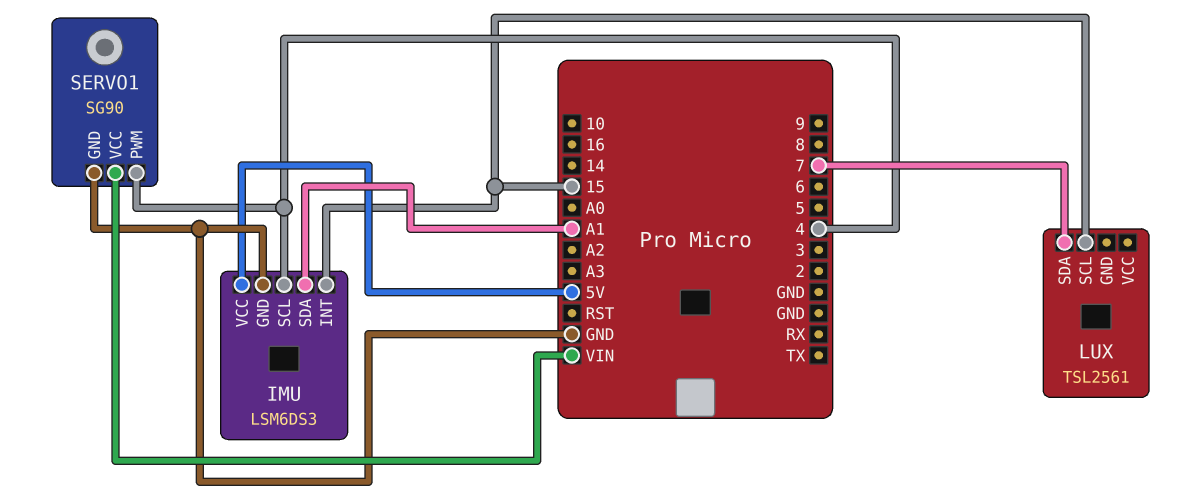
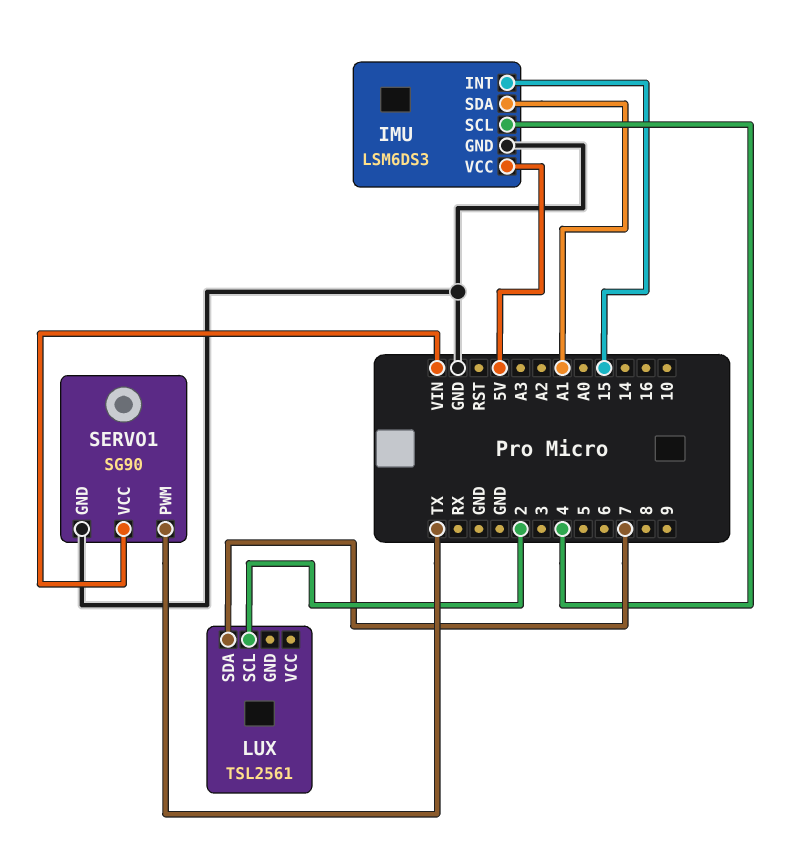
LUX pin SCL: 15 -> 2
SERVO1 pin PWM: 4 -> TX

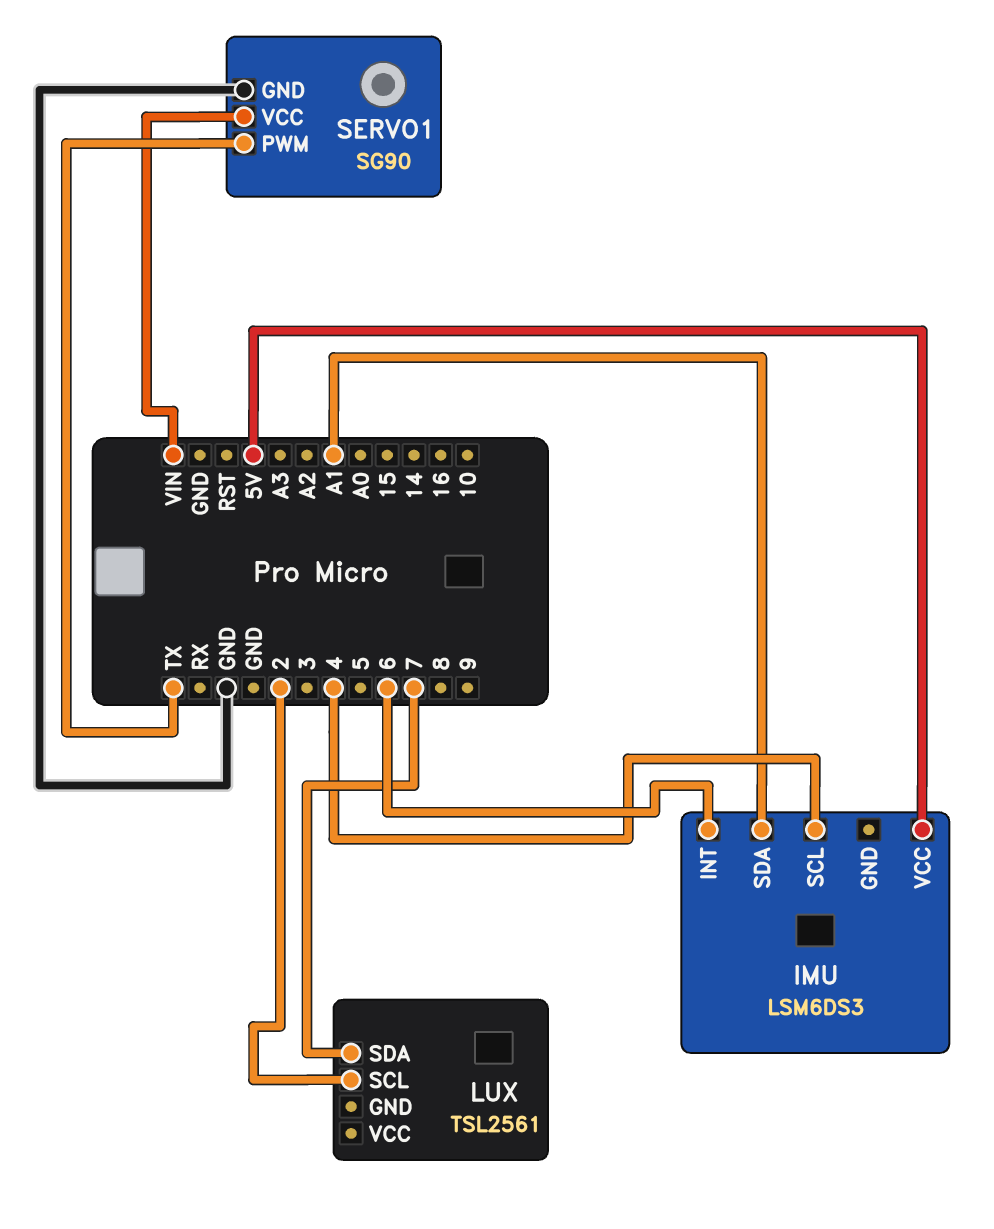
IMU pin GND: GND -> none
IMU pin INT: 15 -> 6

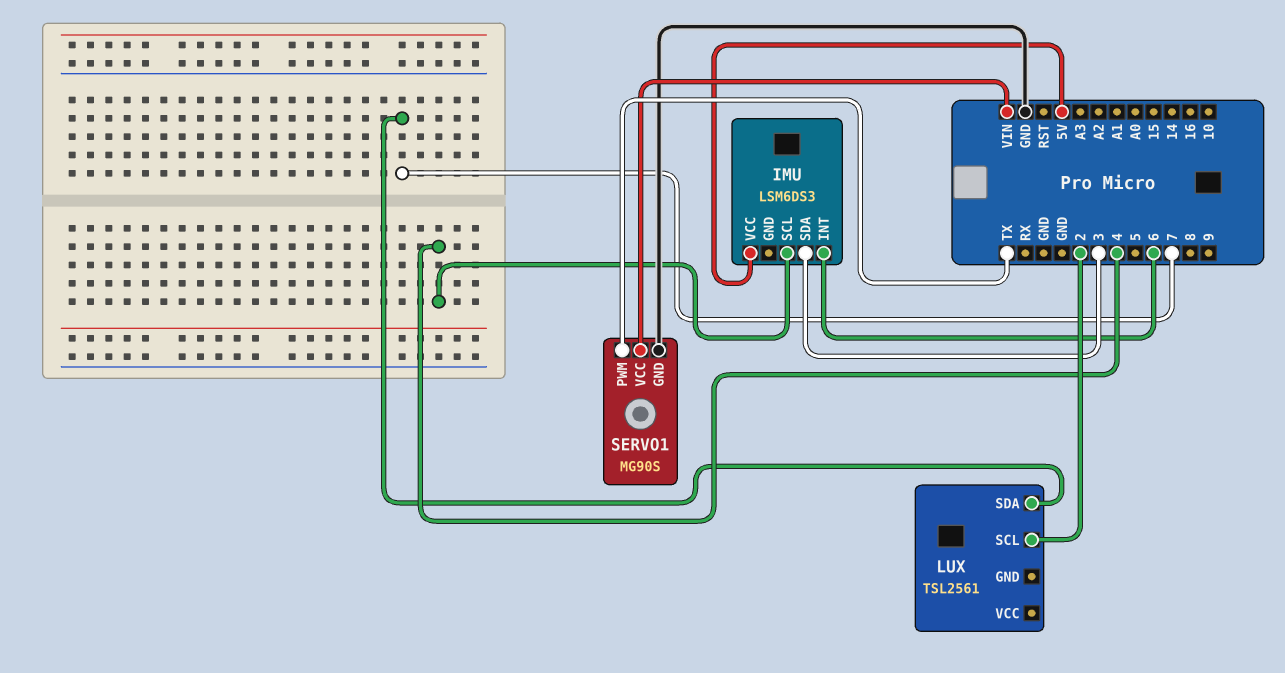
IMU pin SDA: A1 -> 3
SERVO1: SG90 -> MG90S

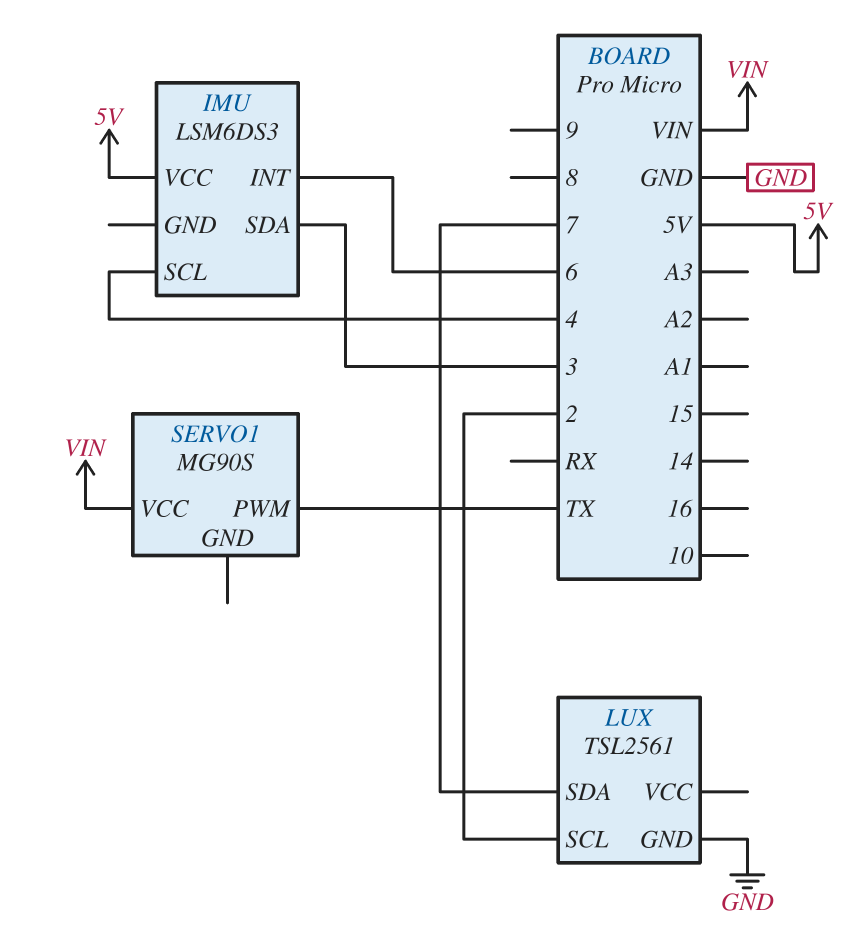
LUX pin GND: none -> GND
SERVO1 pin GND: GND -> none

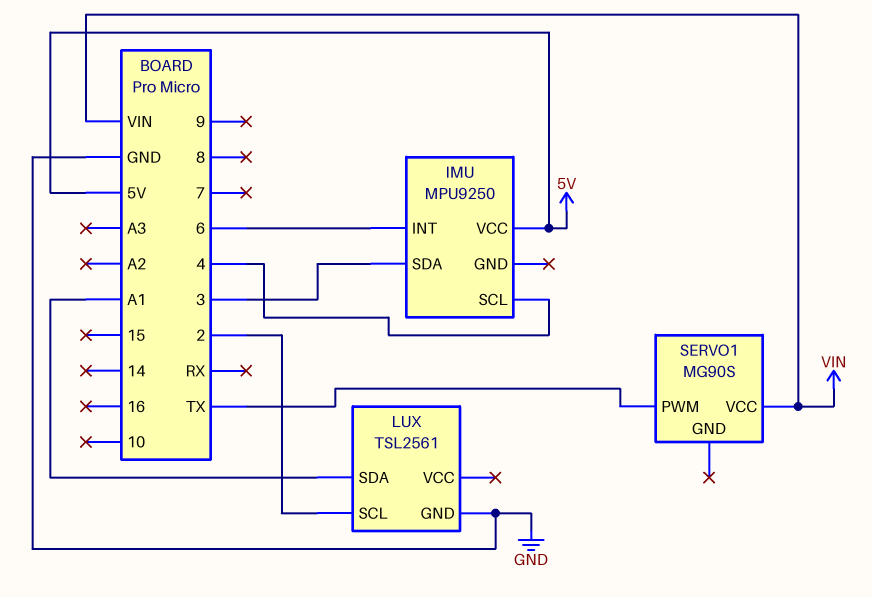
IMU: LSM6DS3 -> MPU9250
LUX pin SDA: 7 -> A1

